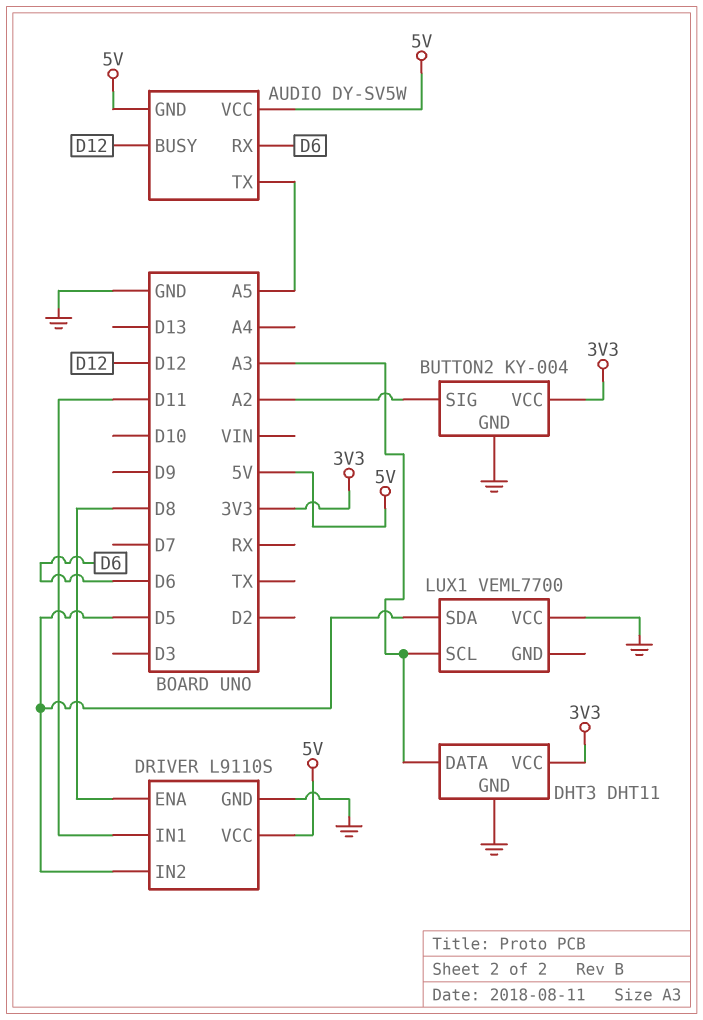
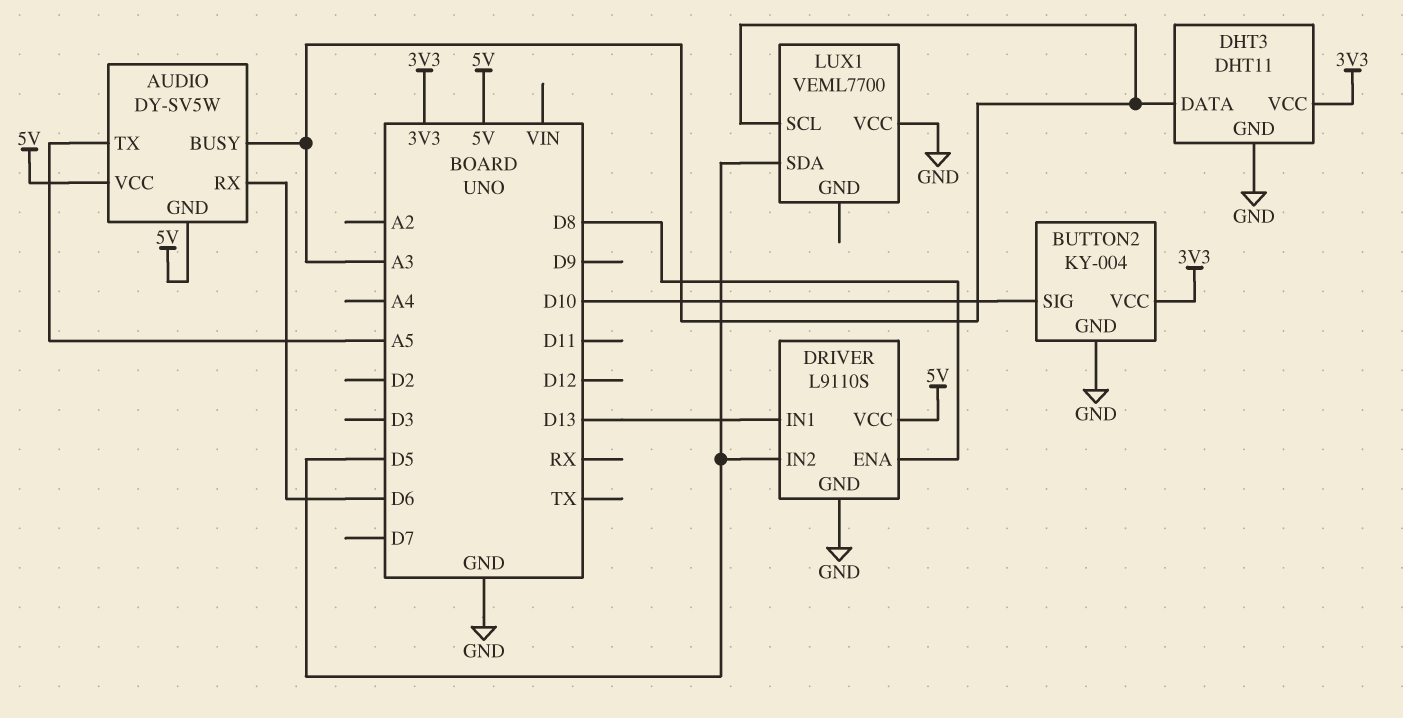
AUDIO pin BUSY: D12 -> A3
BUTTON2 pin SIG: A2 -> D10
DRIVER pin IN1: D11 -> D13

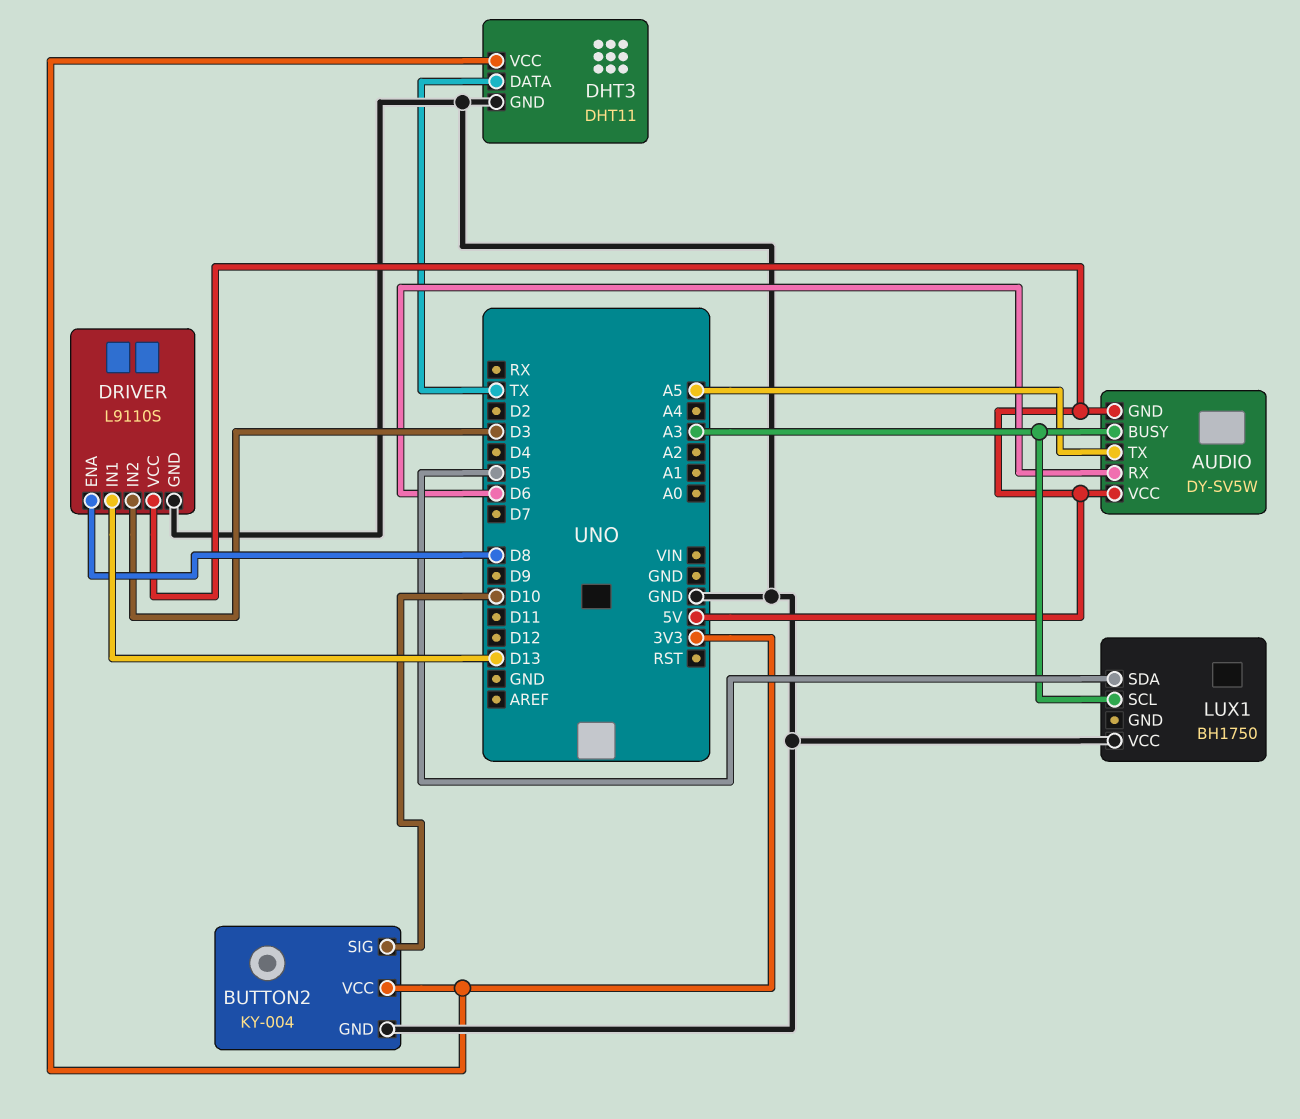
DHT3 pin DATA: A3 -> TX
DRIVER pin IN2: D5 -> D3
LUX1: VEML7700 -> BH1750

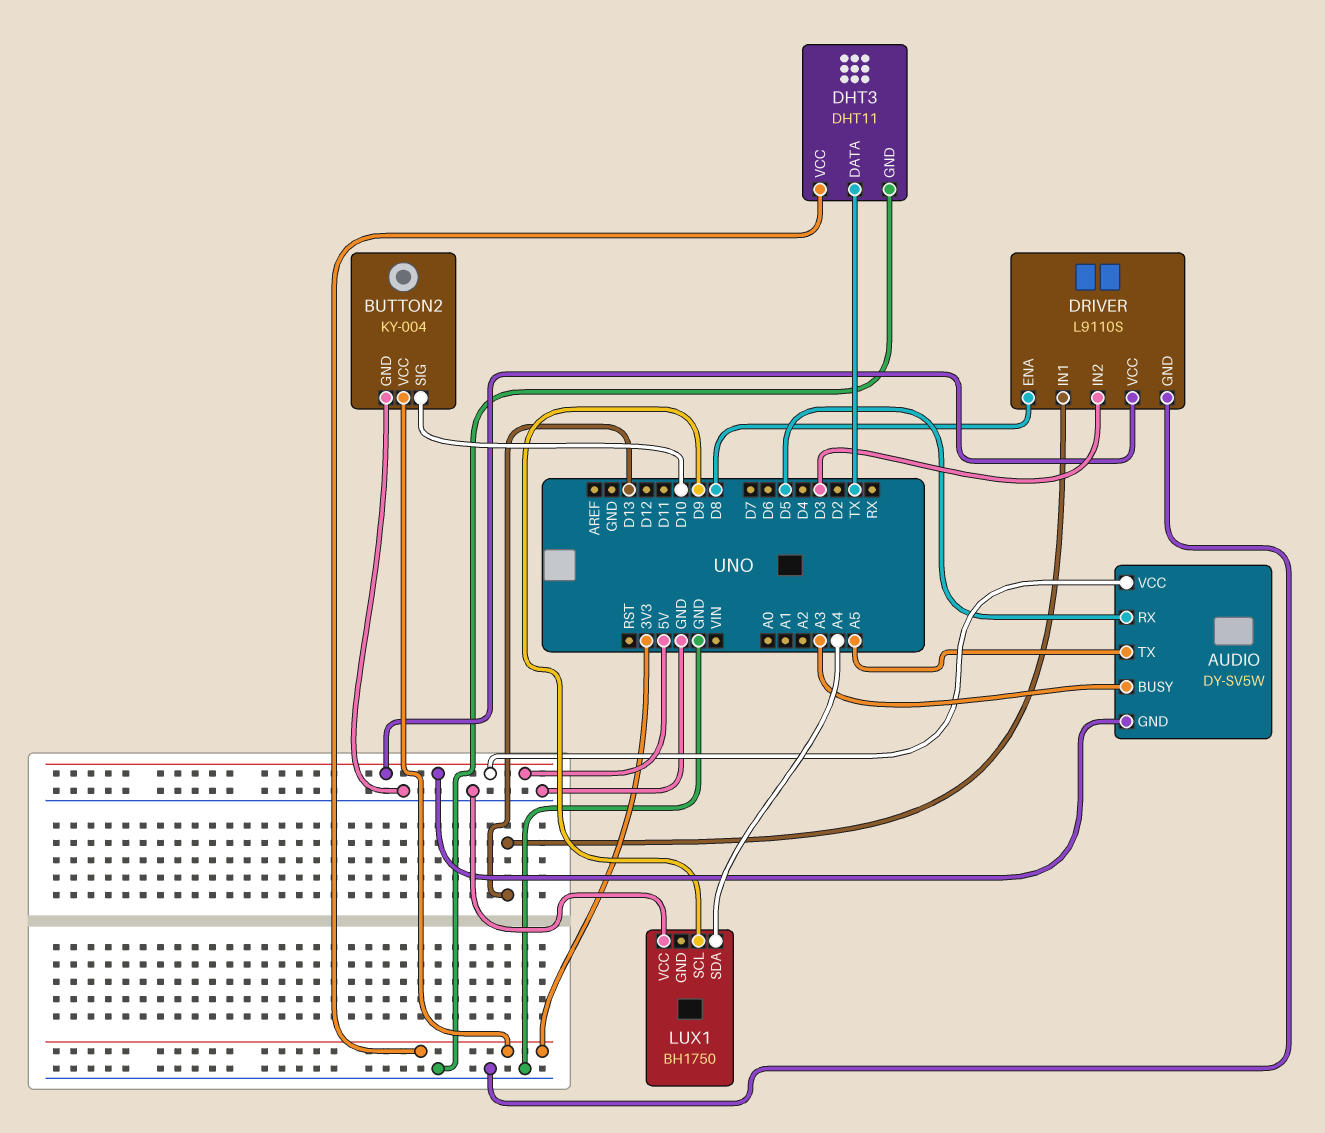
AUDIO pin RX: D6 -> D5
LUX1 pin SCL: A3 -> D9
LUX1 pin SDA: D5 -> A4

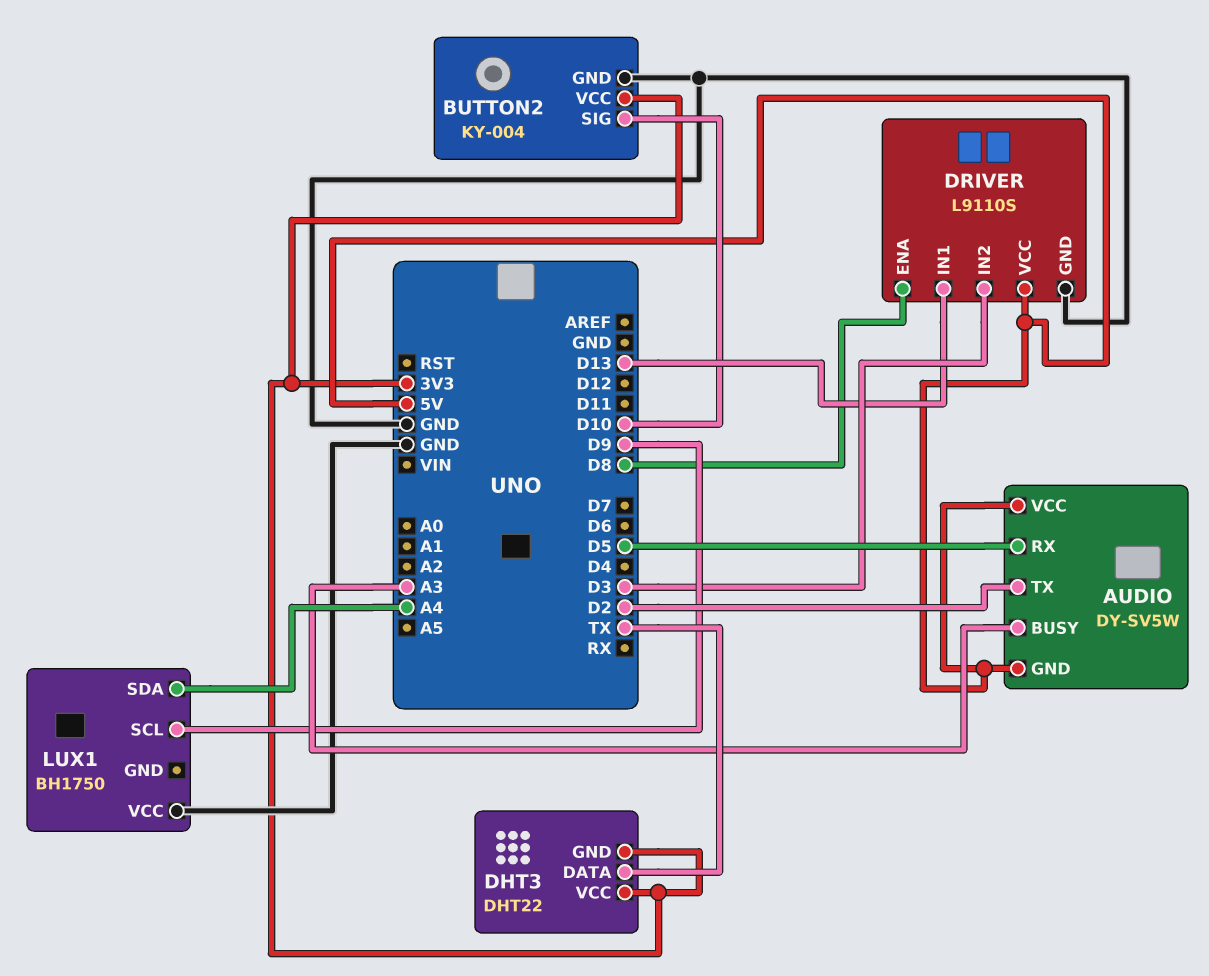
AUDIO pin TX: A5 -> D2
DHT3: DHT11 -> DHT22
DHT3 pin GND: GND -> 3V3

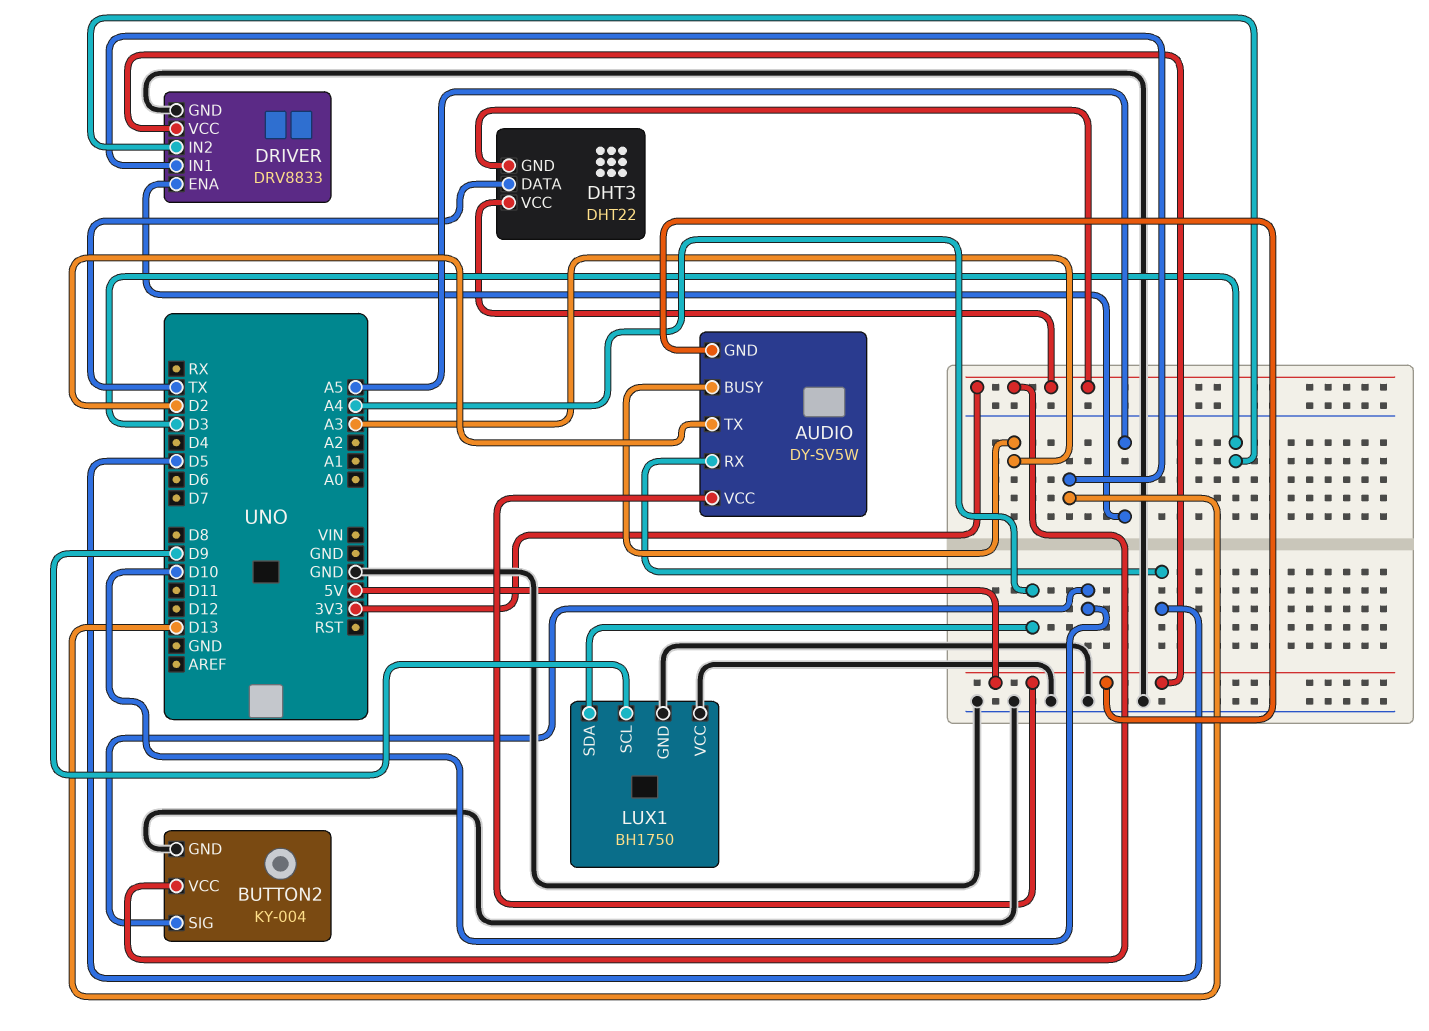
DRIVER: L9110S -> DRV8833
DRIVER pin ENA: D8 -> A5
LUX1 pin GND: none -> GND

